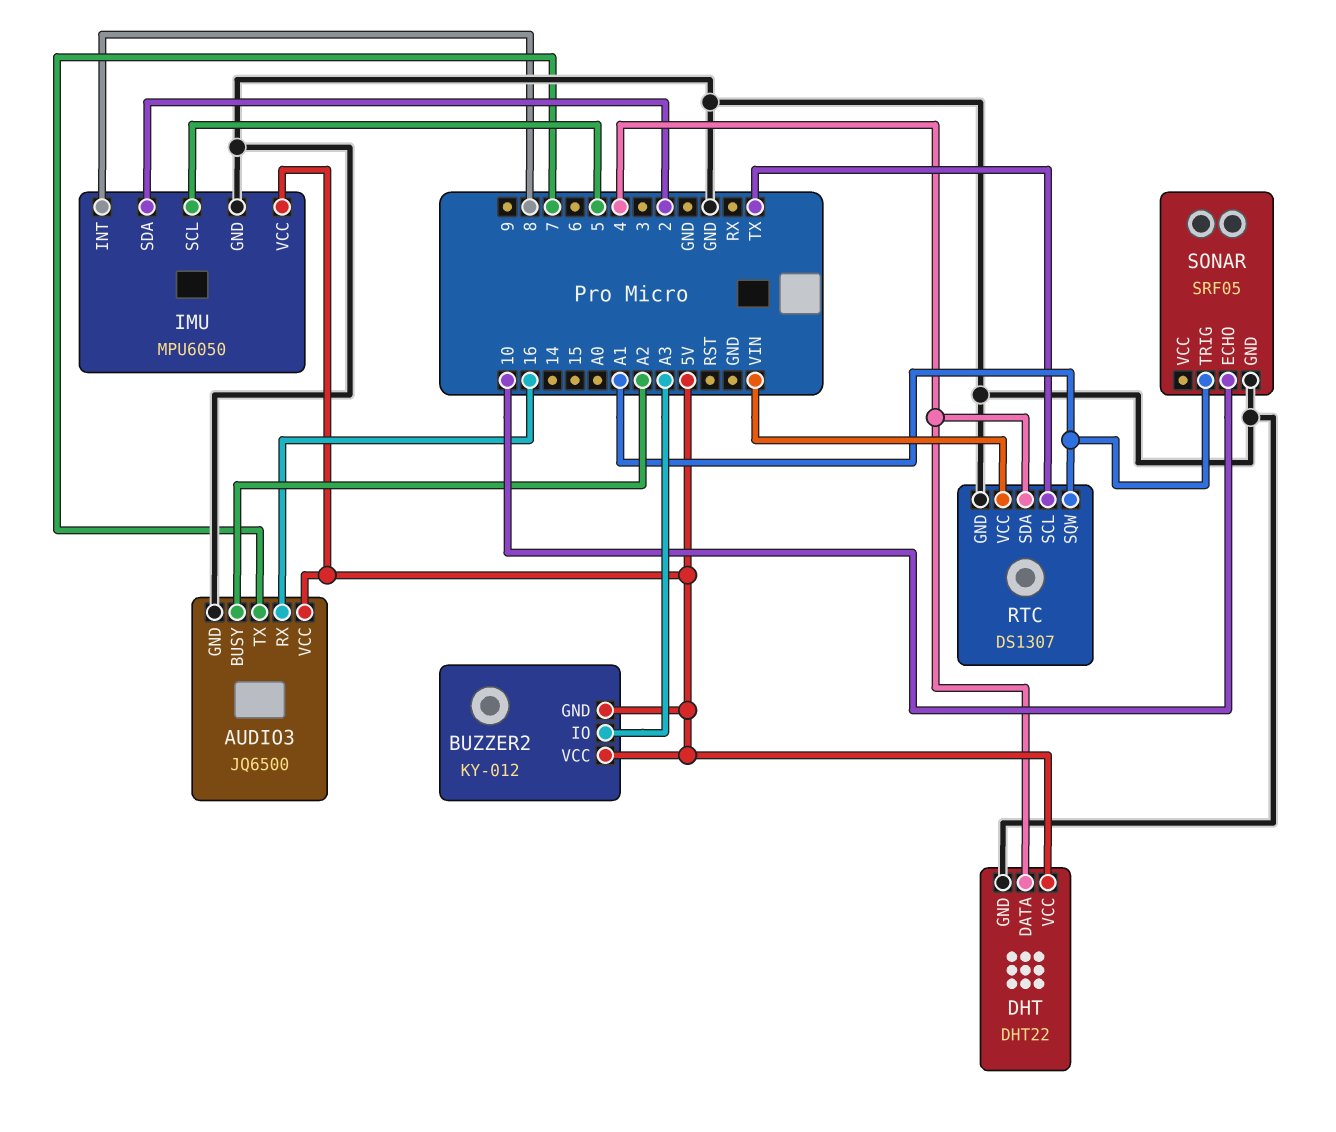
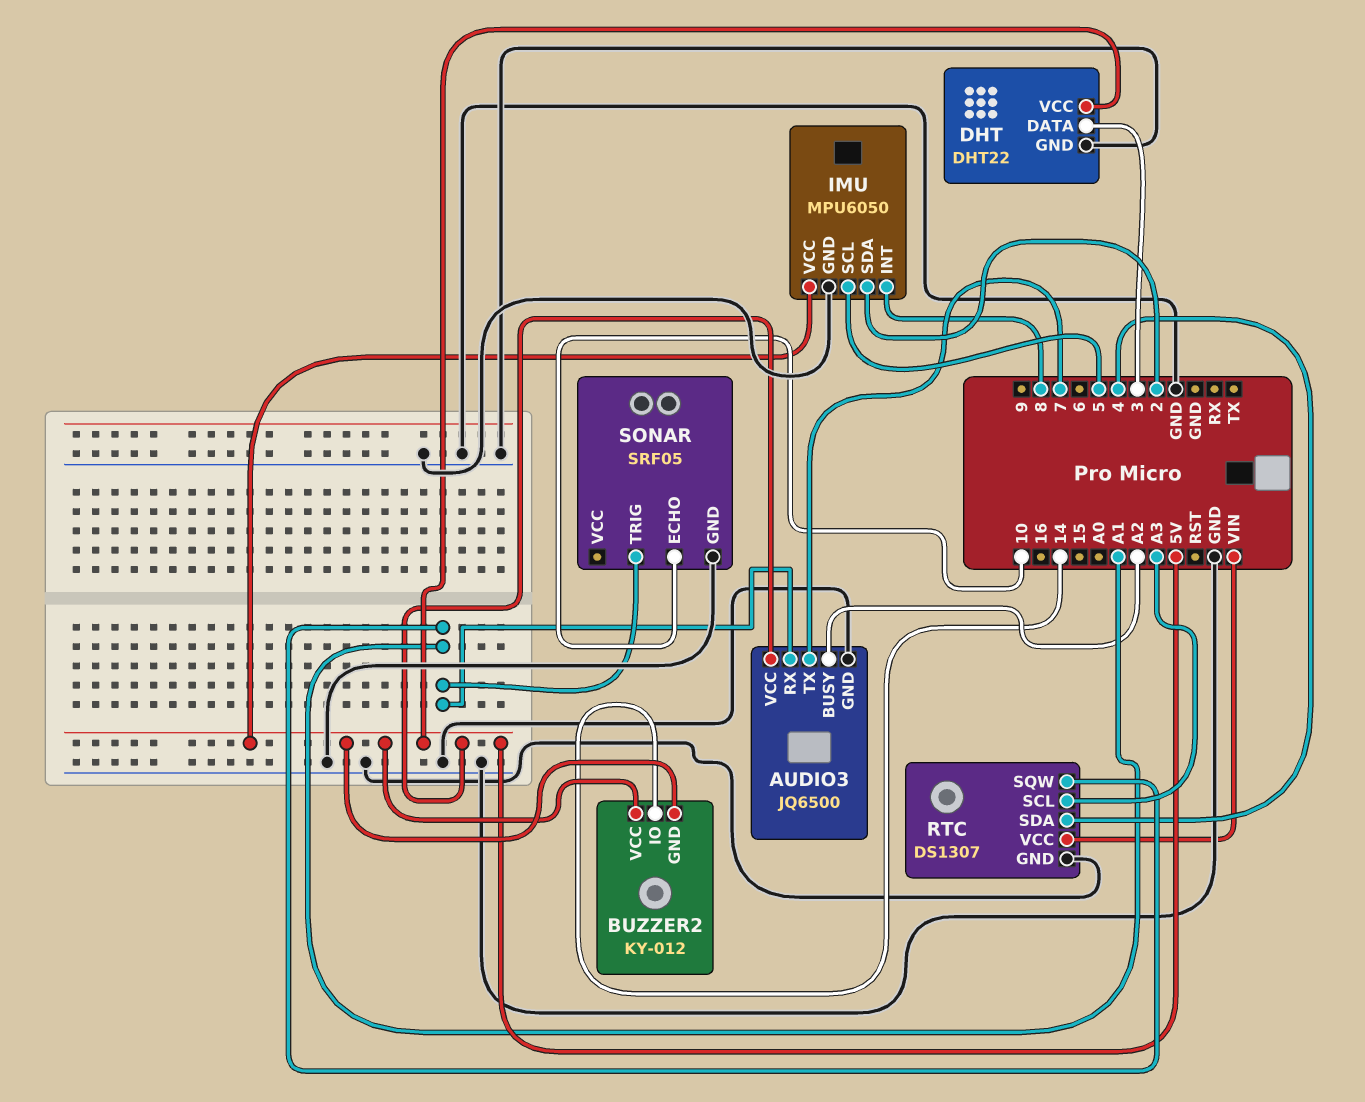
AUDIO3 pin RX: 16 -> A1
BUZZER2 pin IO: A3 -> 14
DHT pin DATA: 4 -> 3
RTC pin SCL: TX -> A3

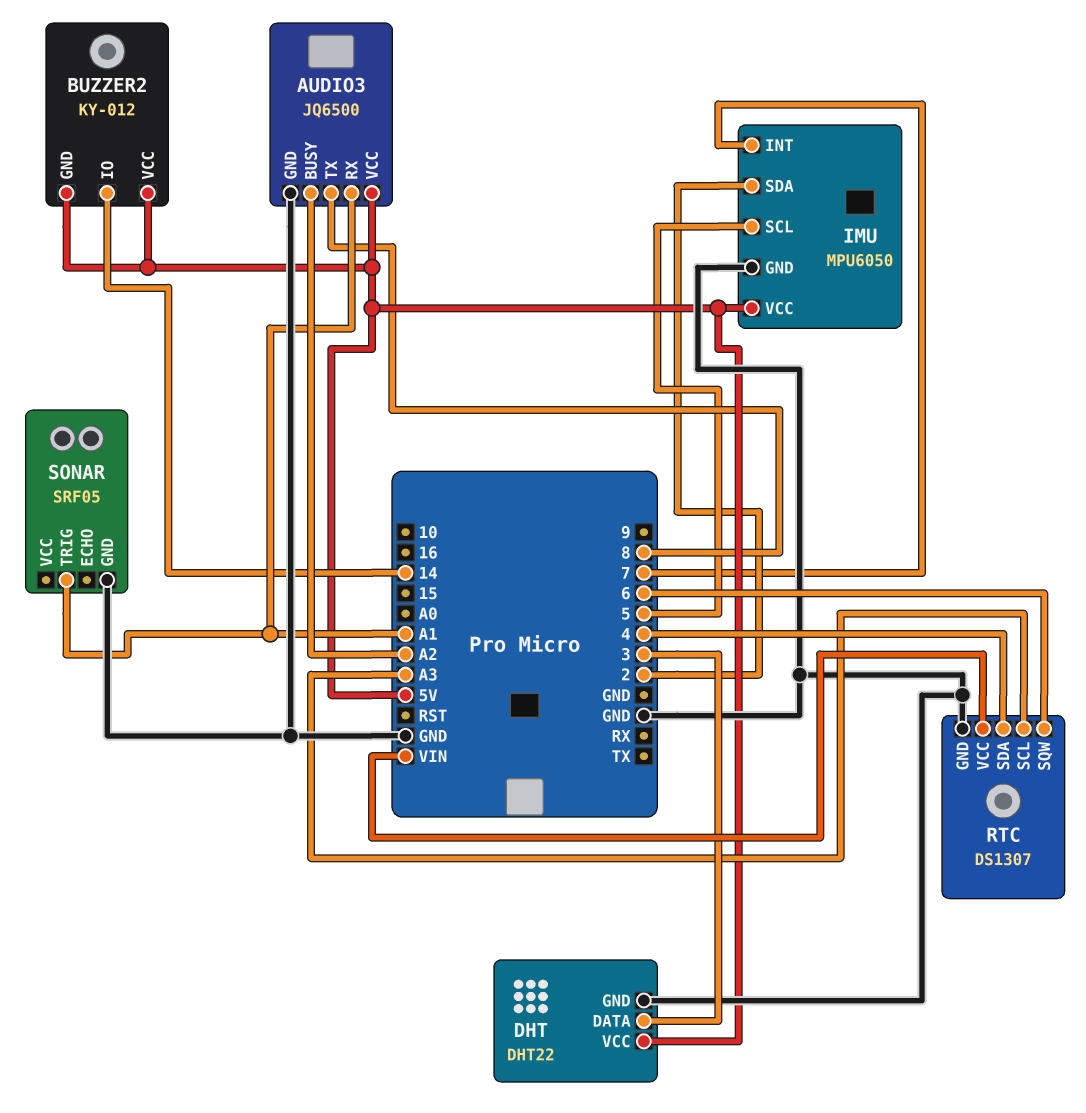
AUDIO3 pin TX: 7 -> 8
IMU pin INT: 8 -> 7
RTC pin SQW: A1 -> 6
SONAR pin ECHO: 10 -> none

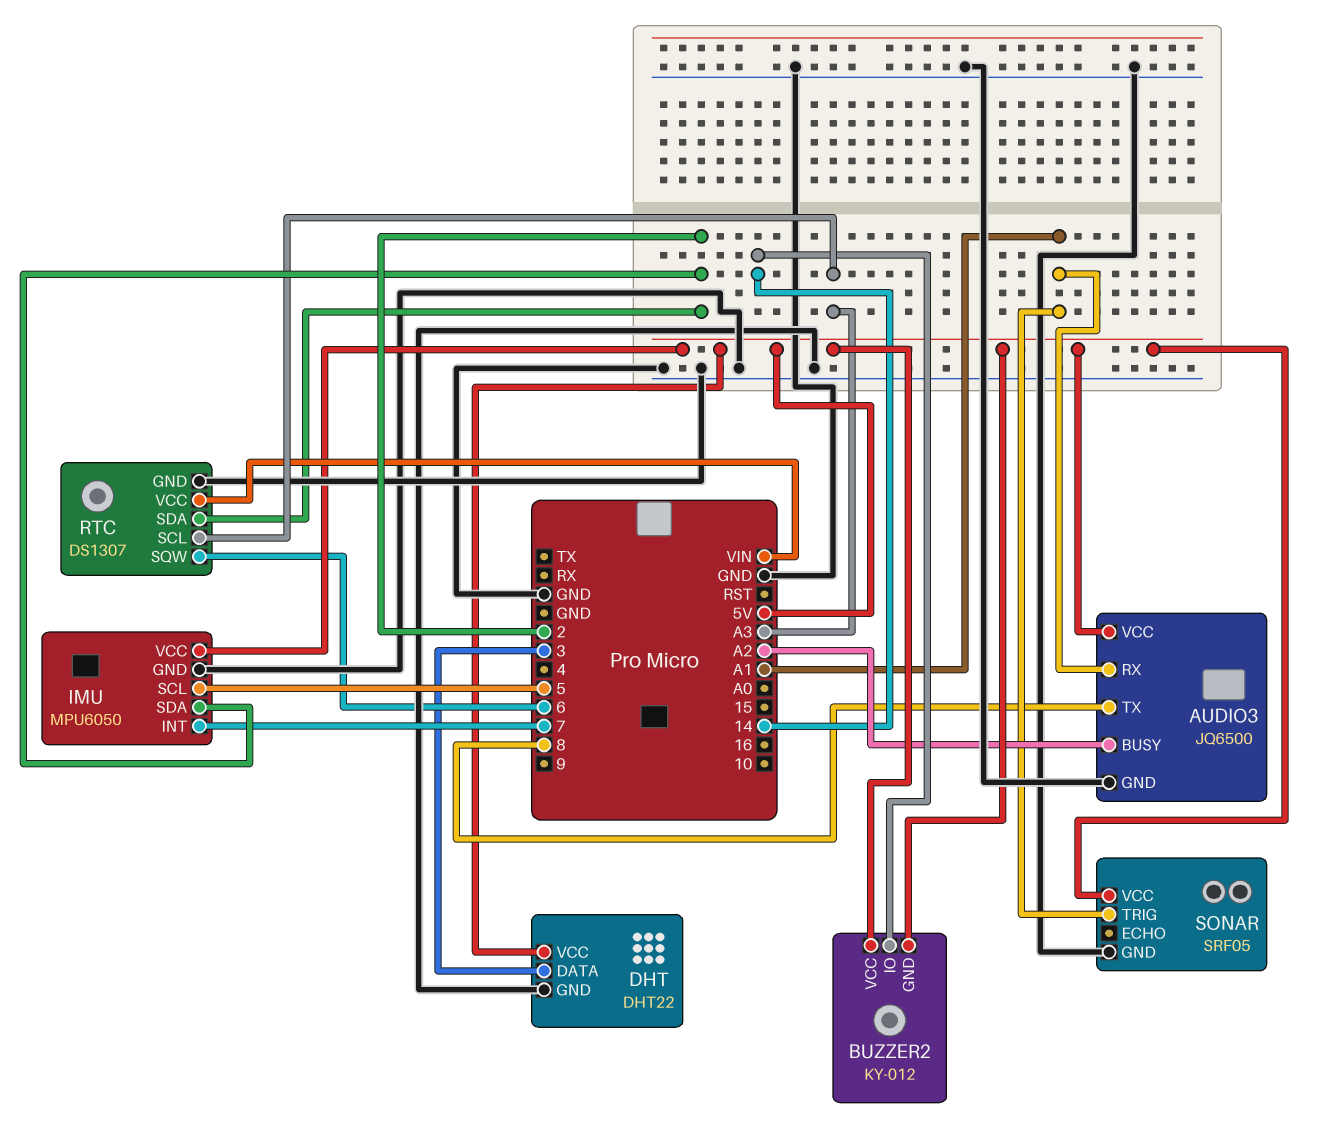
RTC pin SDA: 4 -> 2
SONAR pin VCC: none -> 5V

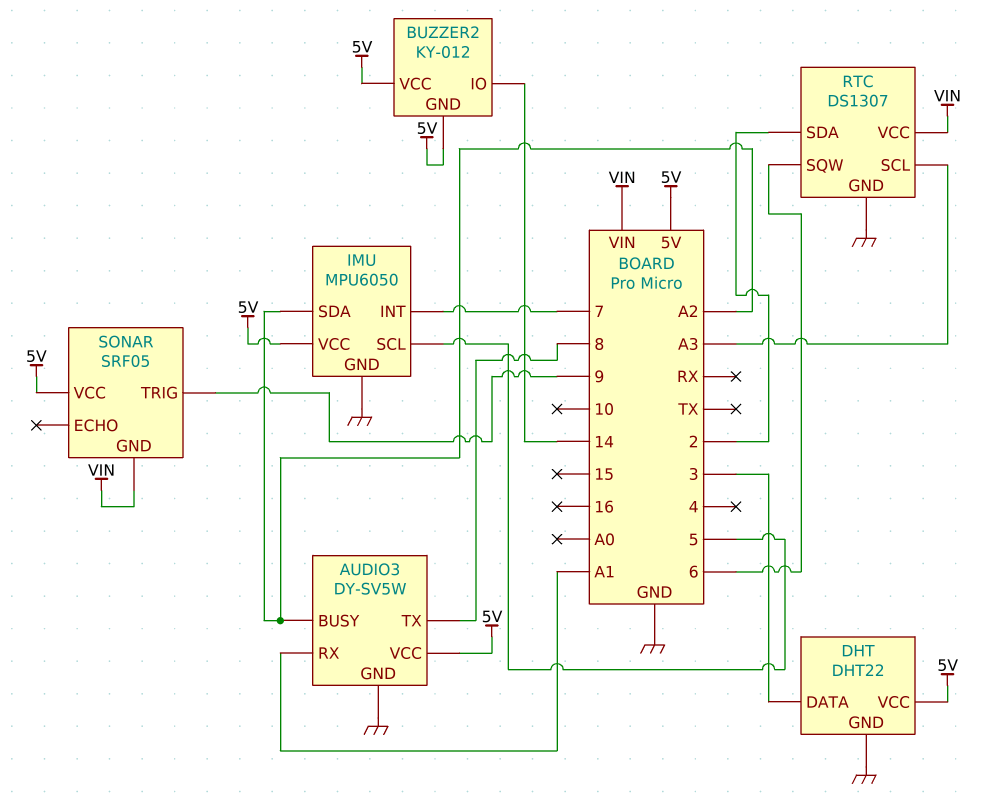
AUDIO3: JQ6500 -> DY-SV5W
IMU pin SDA: 2 -> A2
SONAR pin GND: GND -> VIN
SONAR pin TRIG: A1 -> 9

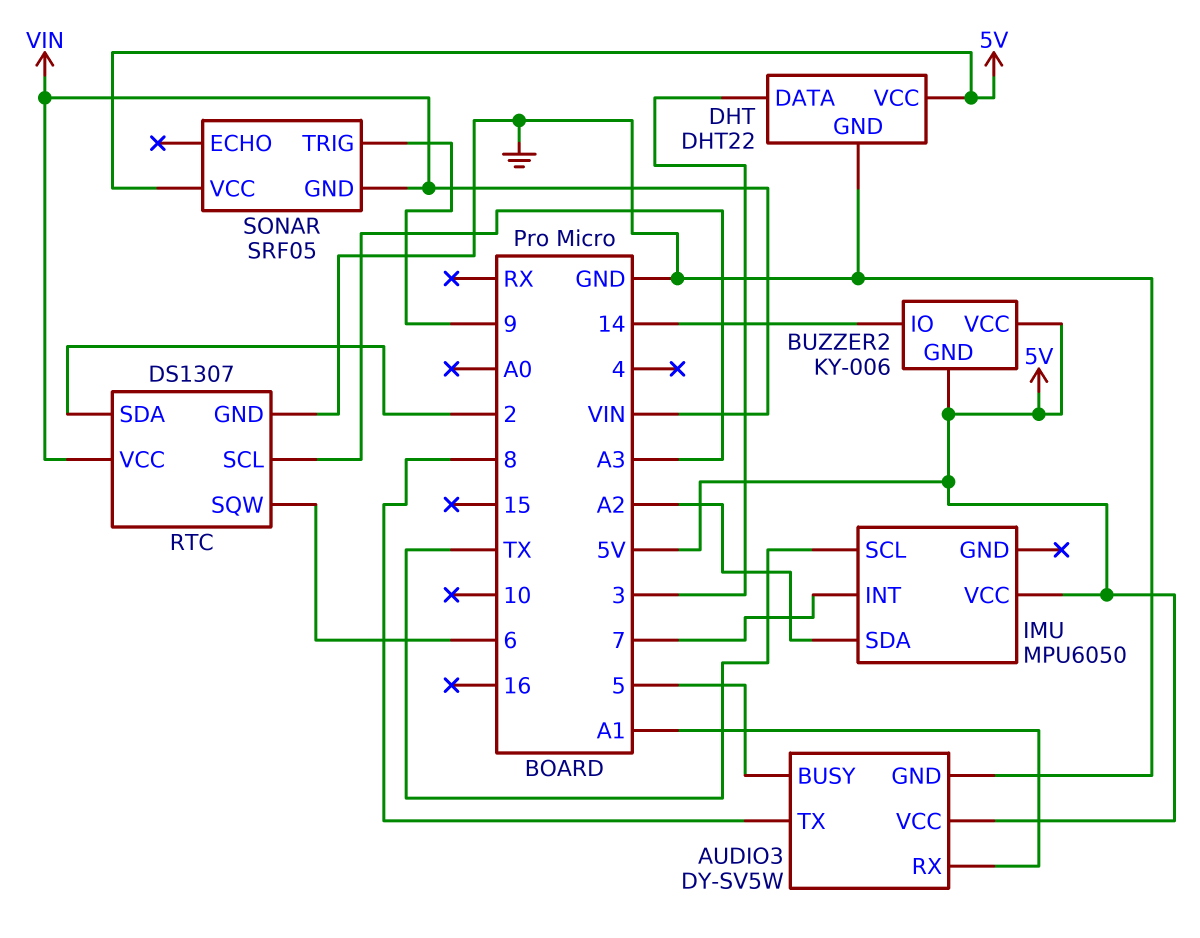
AUDIO3 pin BUSY: A2 -> 5
BUZZER2: KY-012 -> KY-006
IMU pin GND: GND -> none
IMU pin SCL: 5 -> TX

